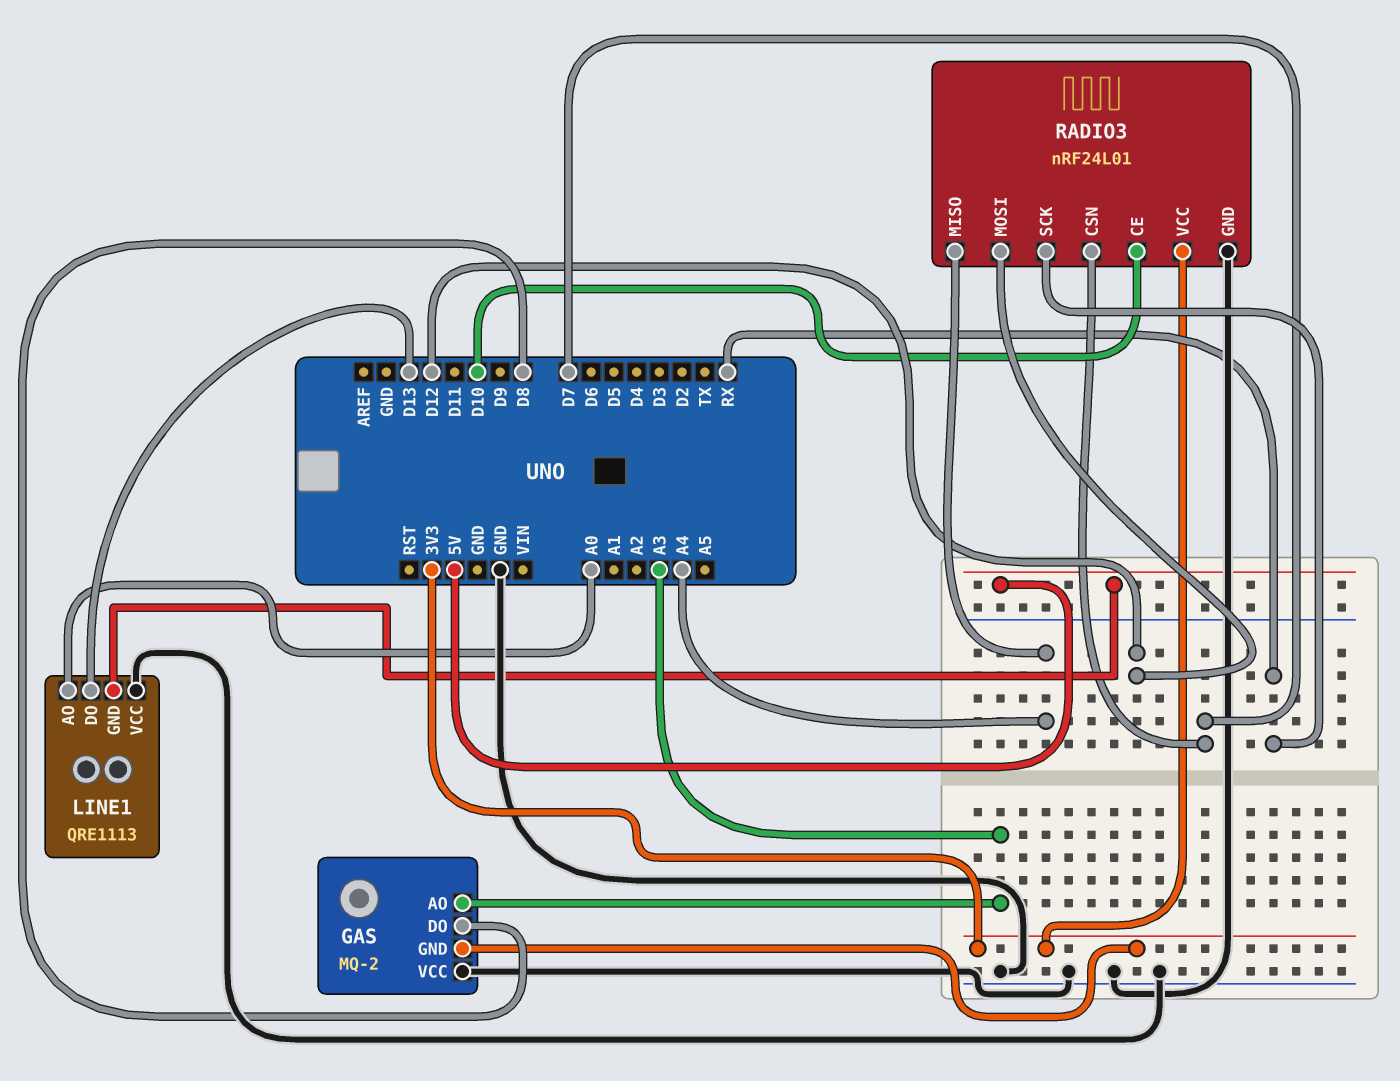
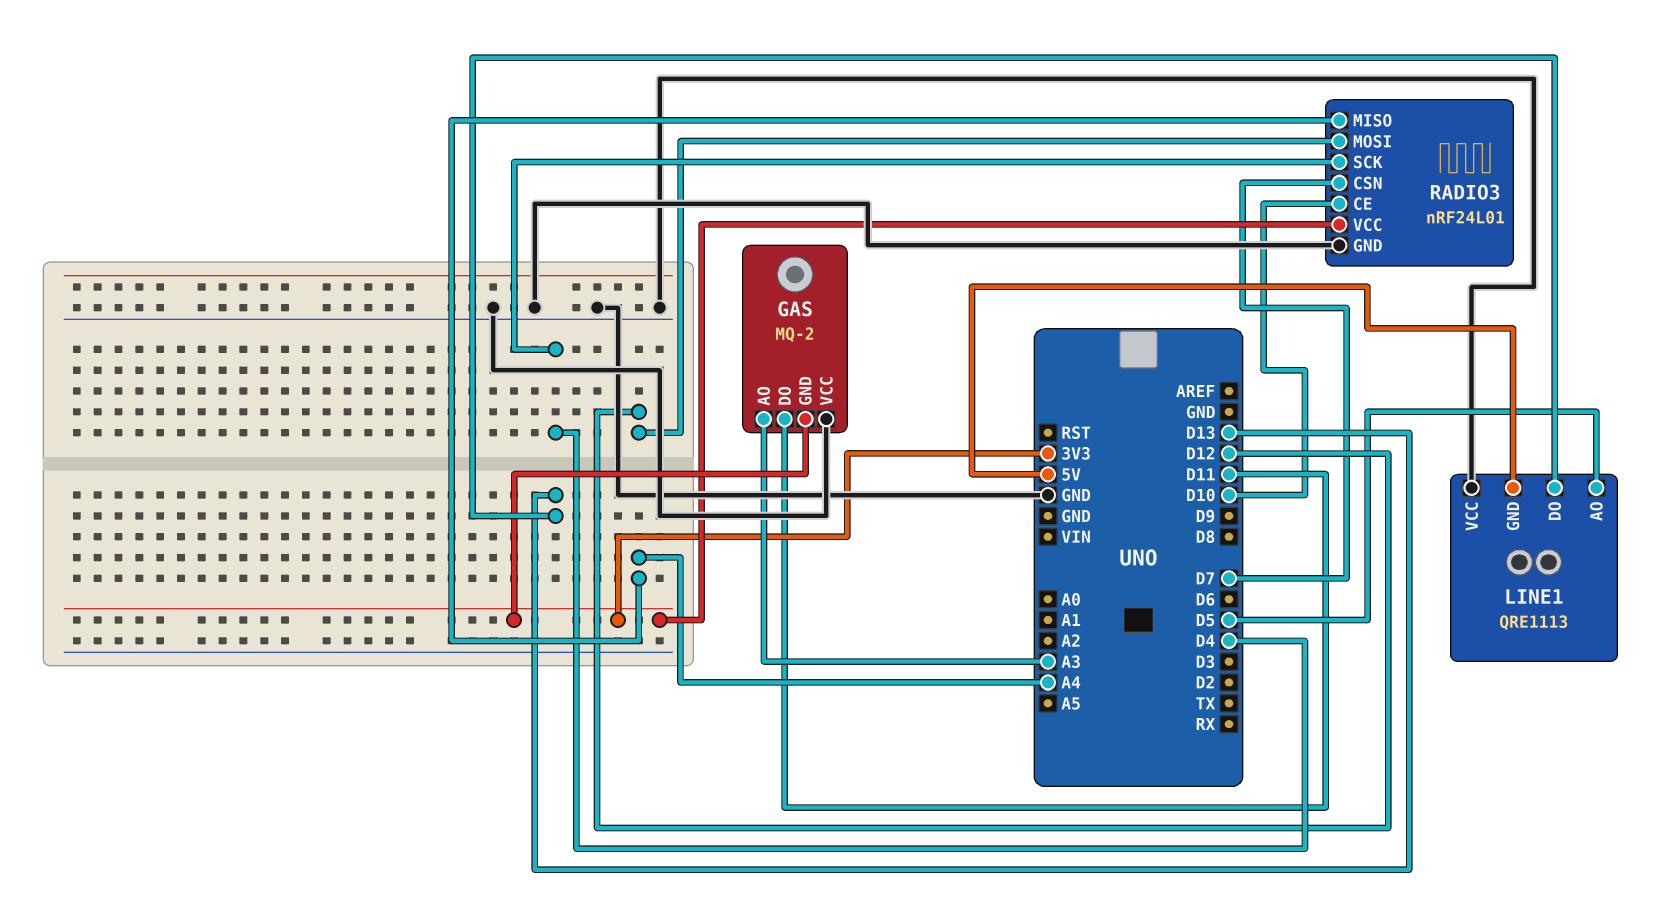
GAS pin DO: D8 -> D11
LINE1 pin AO: A0 -> D5
RADIO3 pin SCK: RX -> D4

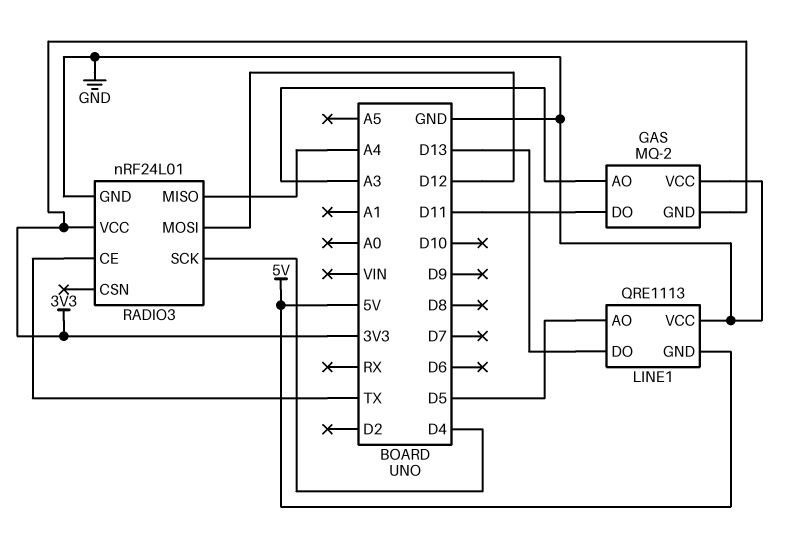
RADIO3 pin CE: D10 -> TX
RADIO3 pin CSN: D7 -> none

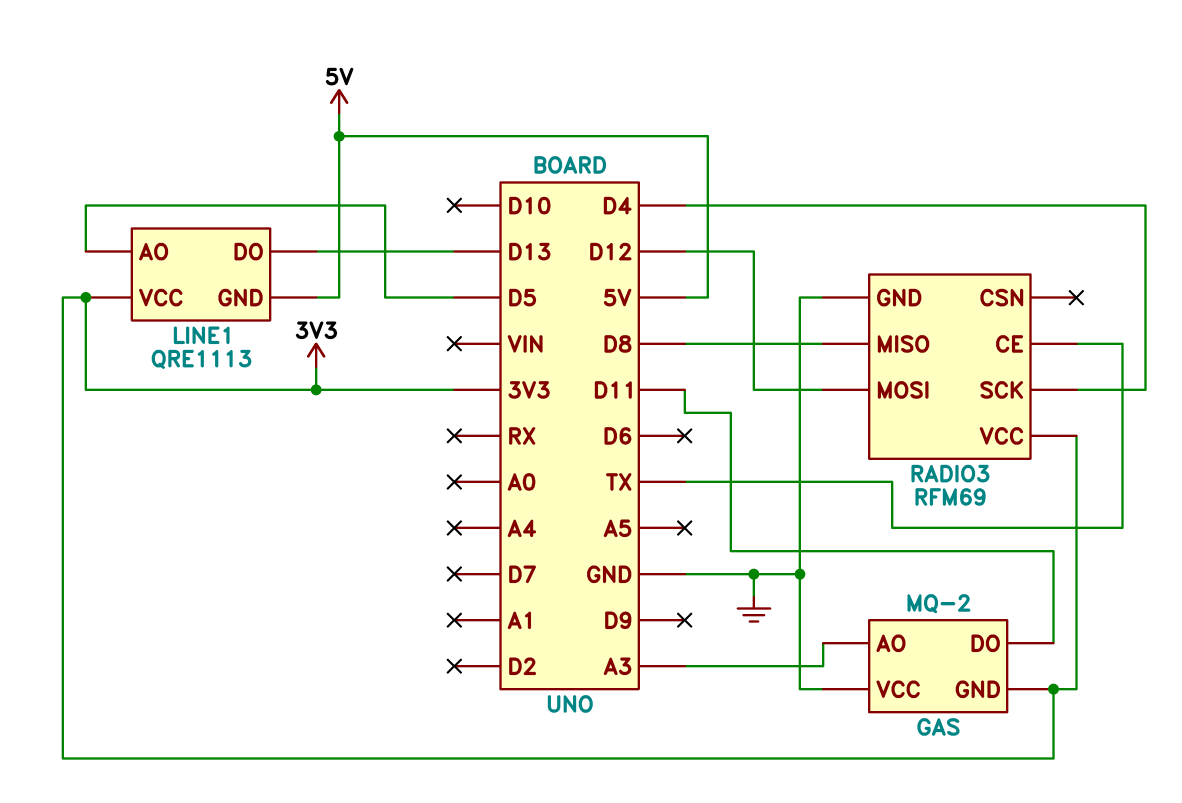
LINE1 pin VCC: GND -> 3V3
RADIO3: nRF24L01 -> RFM69
RADIO3 pin MISO: A4 -> D8

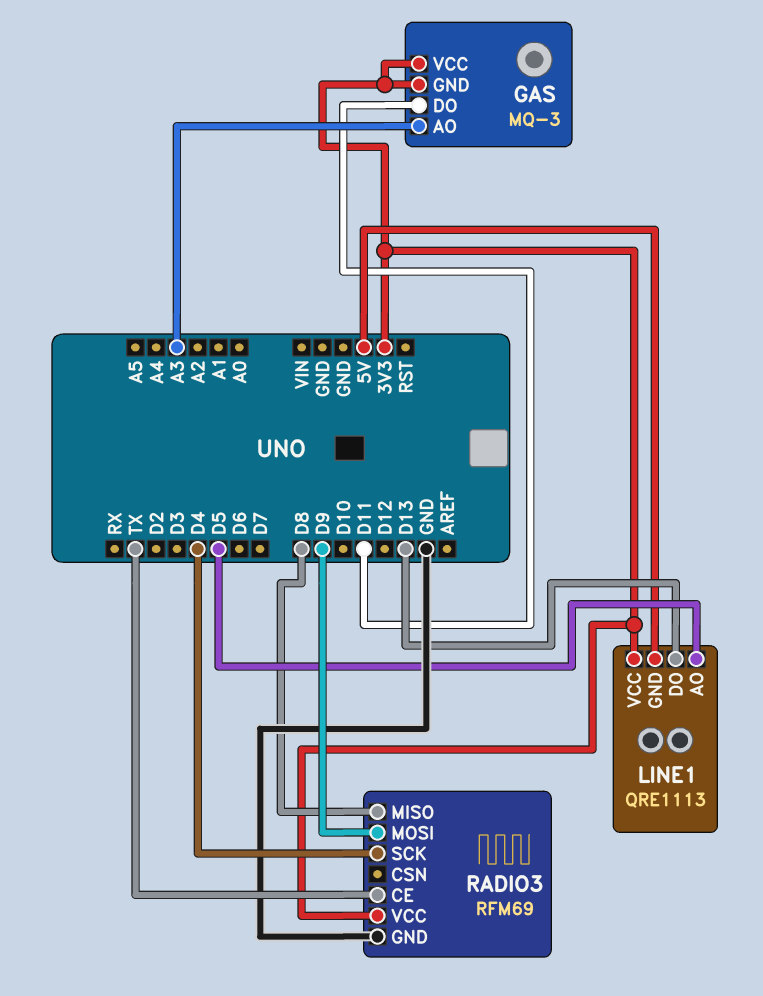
GAS: MQ-2 -> MQ-3
GAS pin VCC: GND -> 3V3
RADIO3 pin MOSI: D12 -> D9

